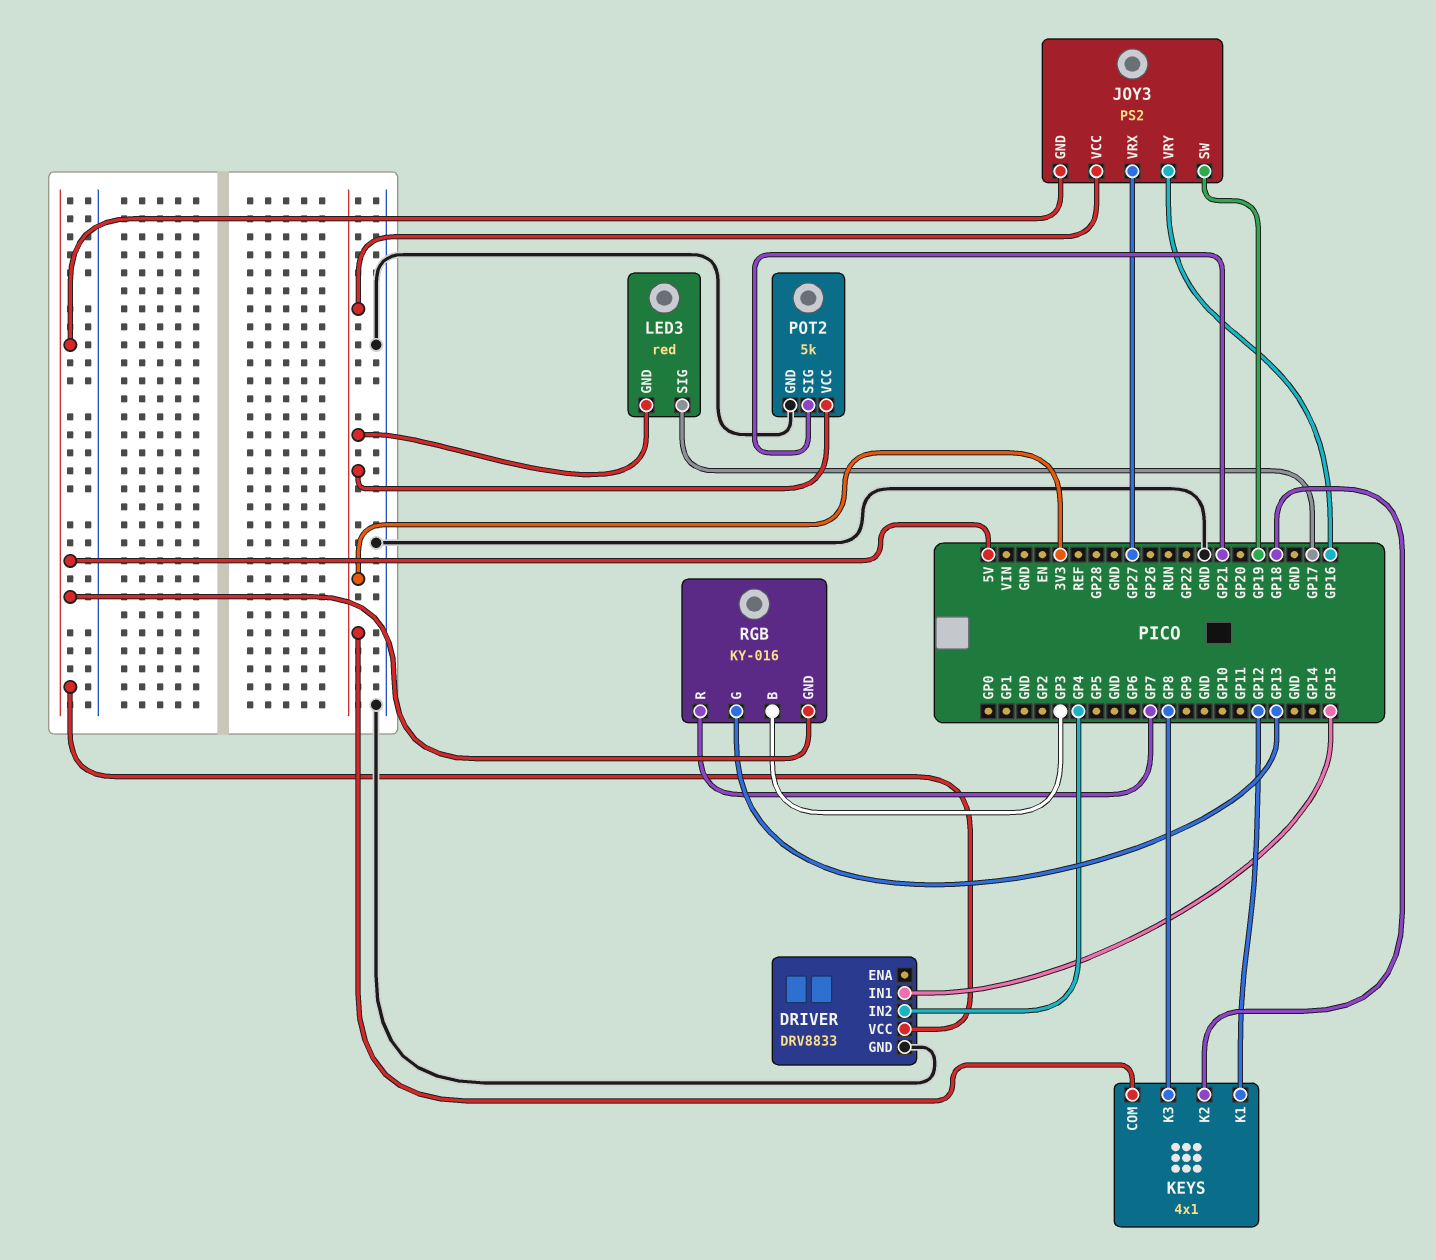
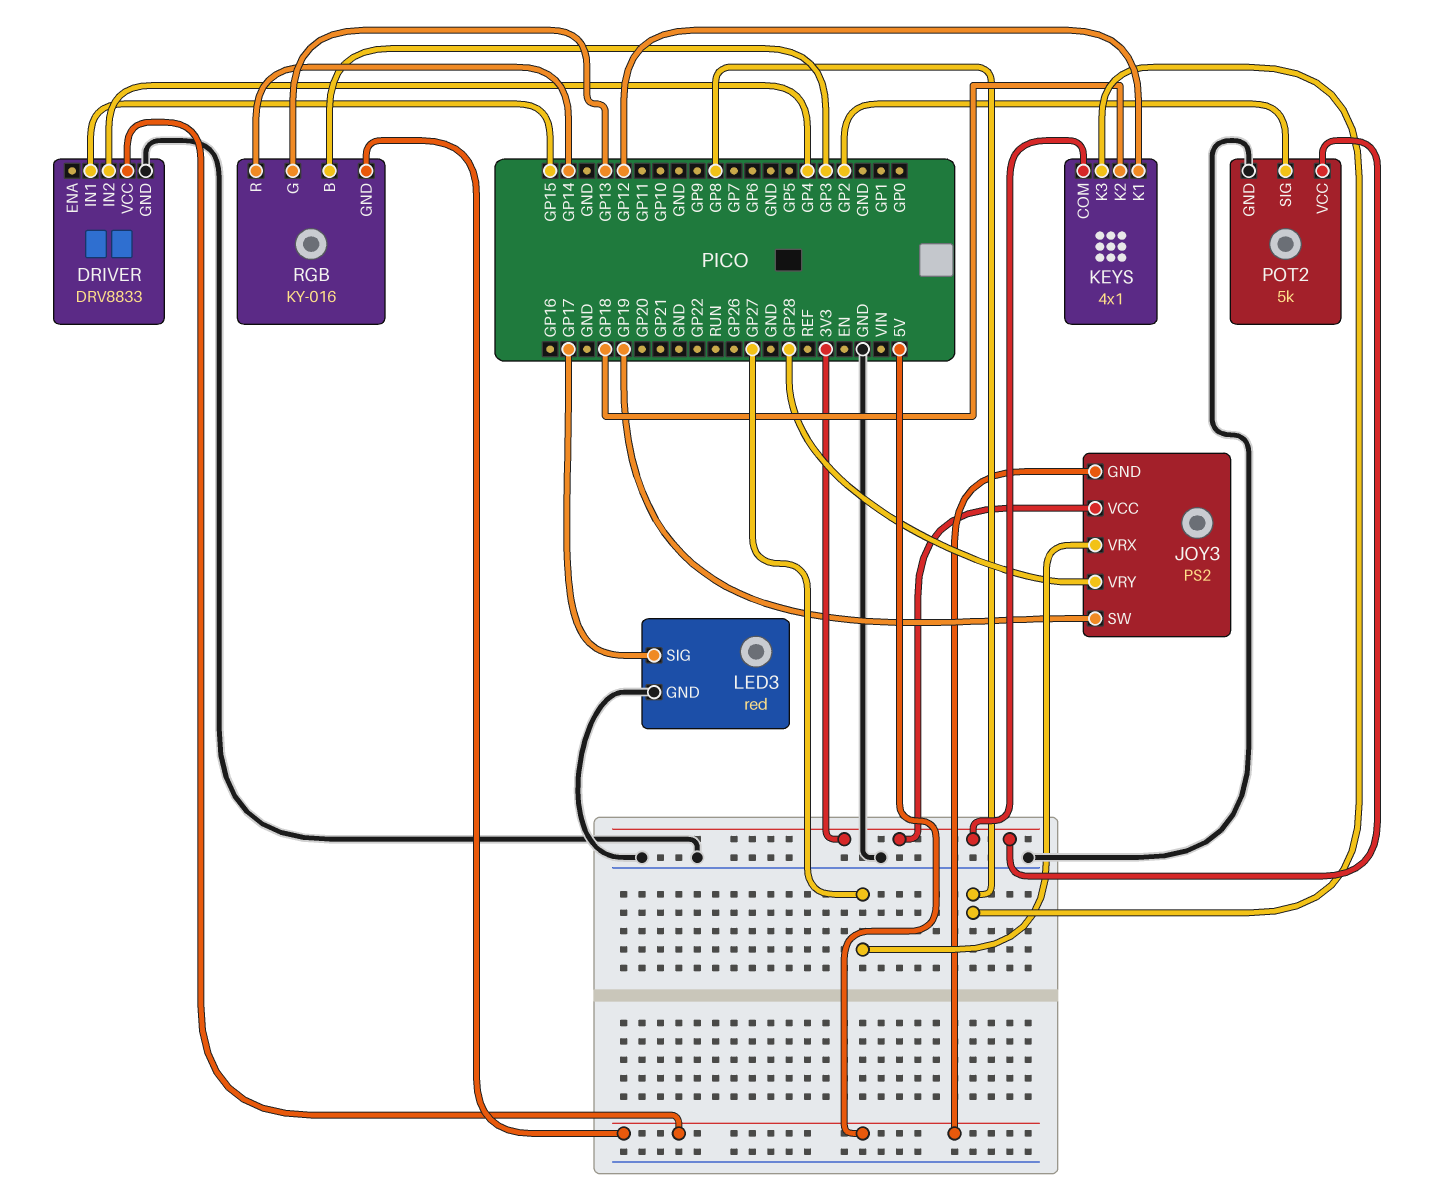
JOY3 pin VRY: GP16 -> GP28
LED3 pin GND: 3V3 -> GND
POT2 pin SIG: GP21 -> GP2
RGB pin R: GP7 -> GP14

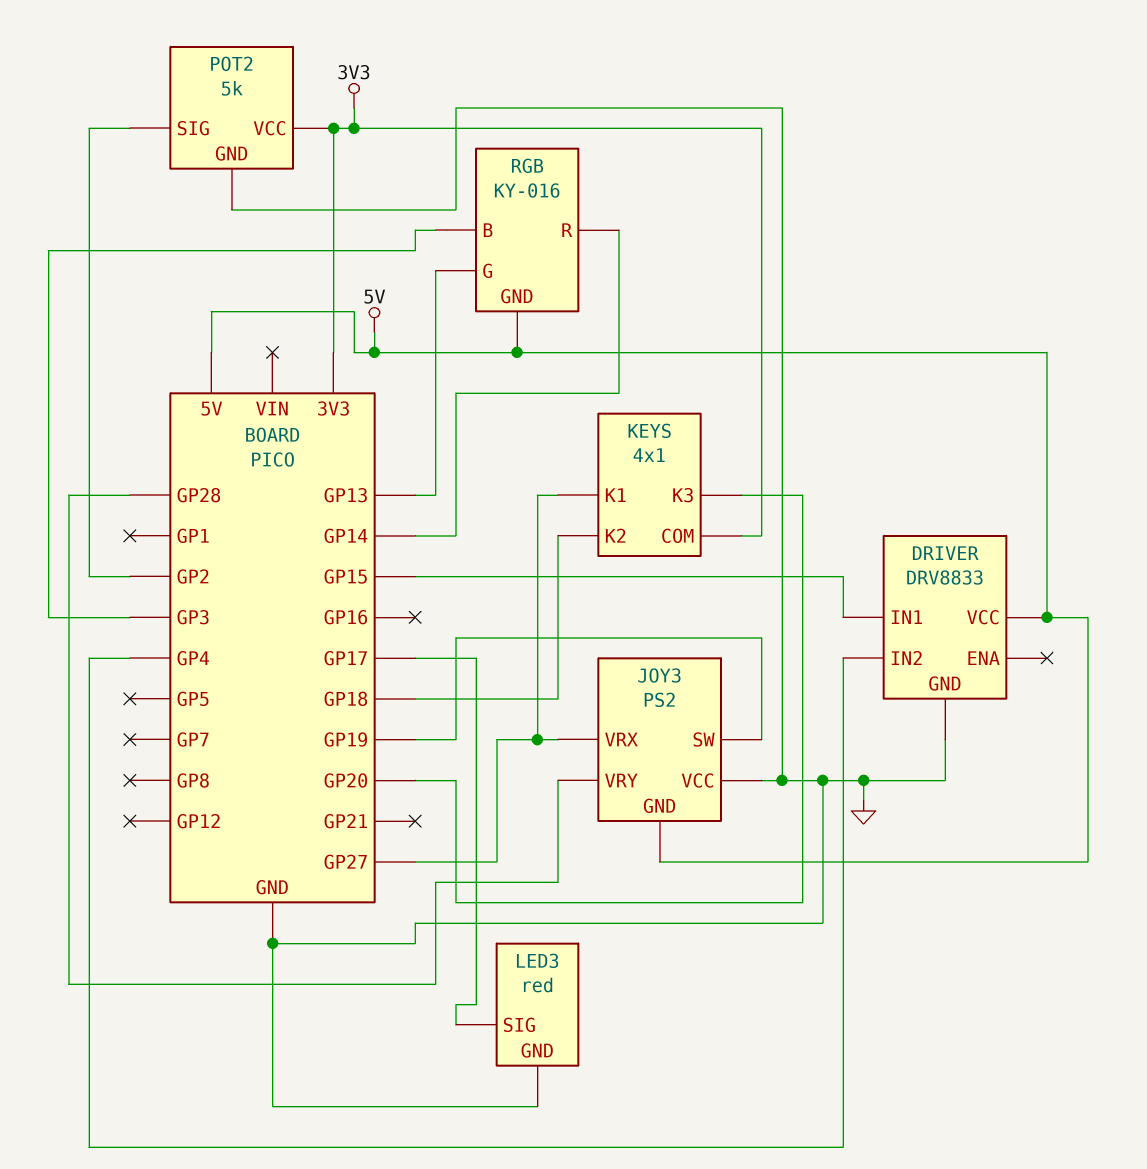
JOY3 pin VCC: 3V3 -> GND
KEYS pin K1: GP12 -> GP27
KEYS pin K3: GP8 -> GP20

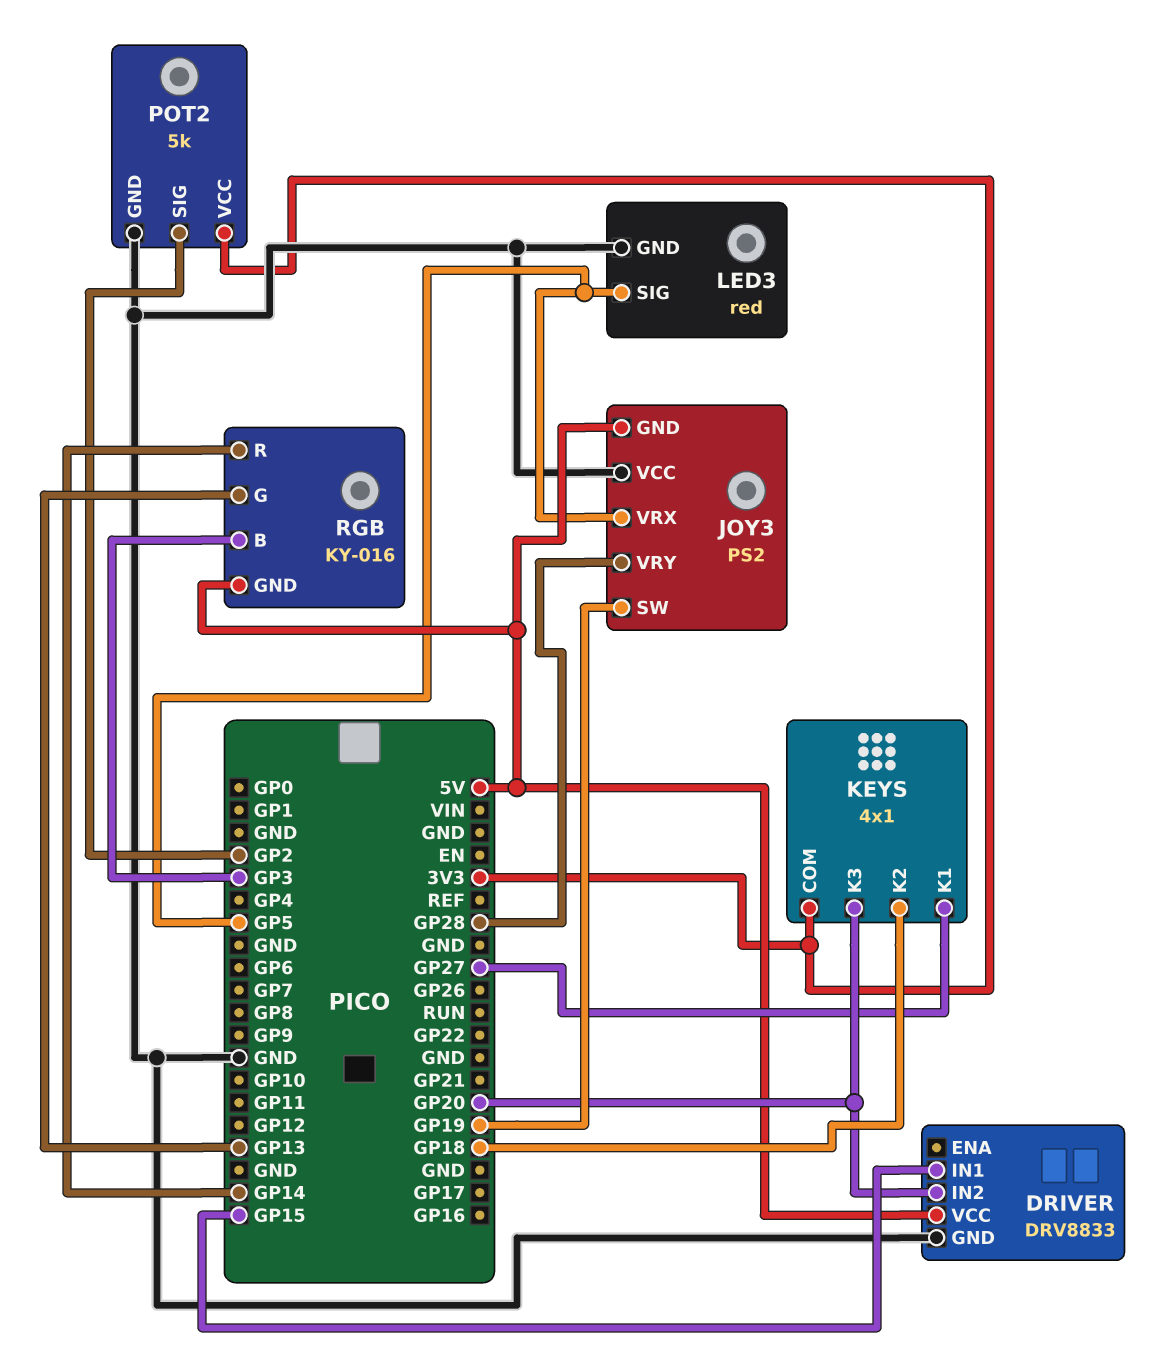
DRIVER pin IN2: GP4 -> GP20
JOY3 pin VRX: GP27 -> GP5
LED3 pin SIG: GP17 -> GP5

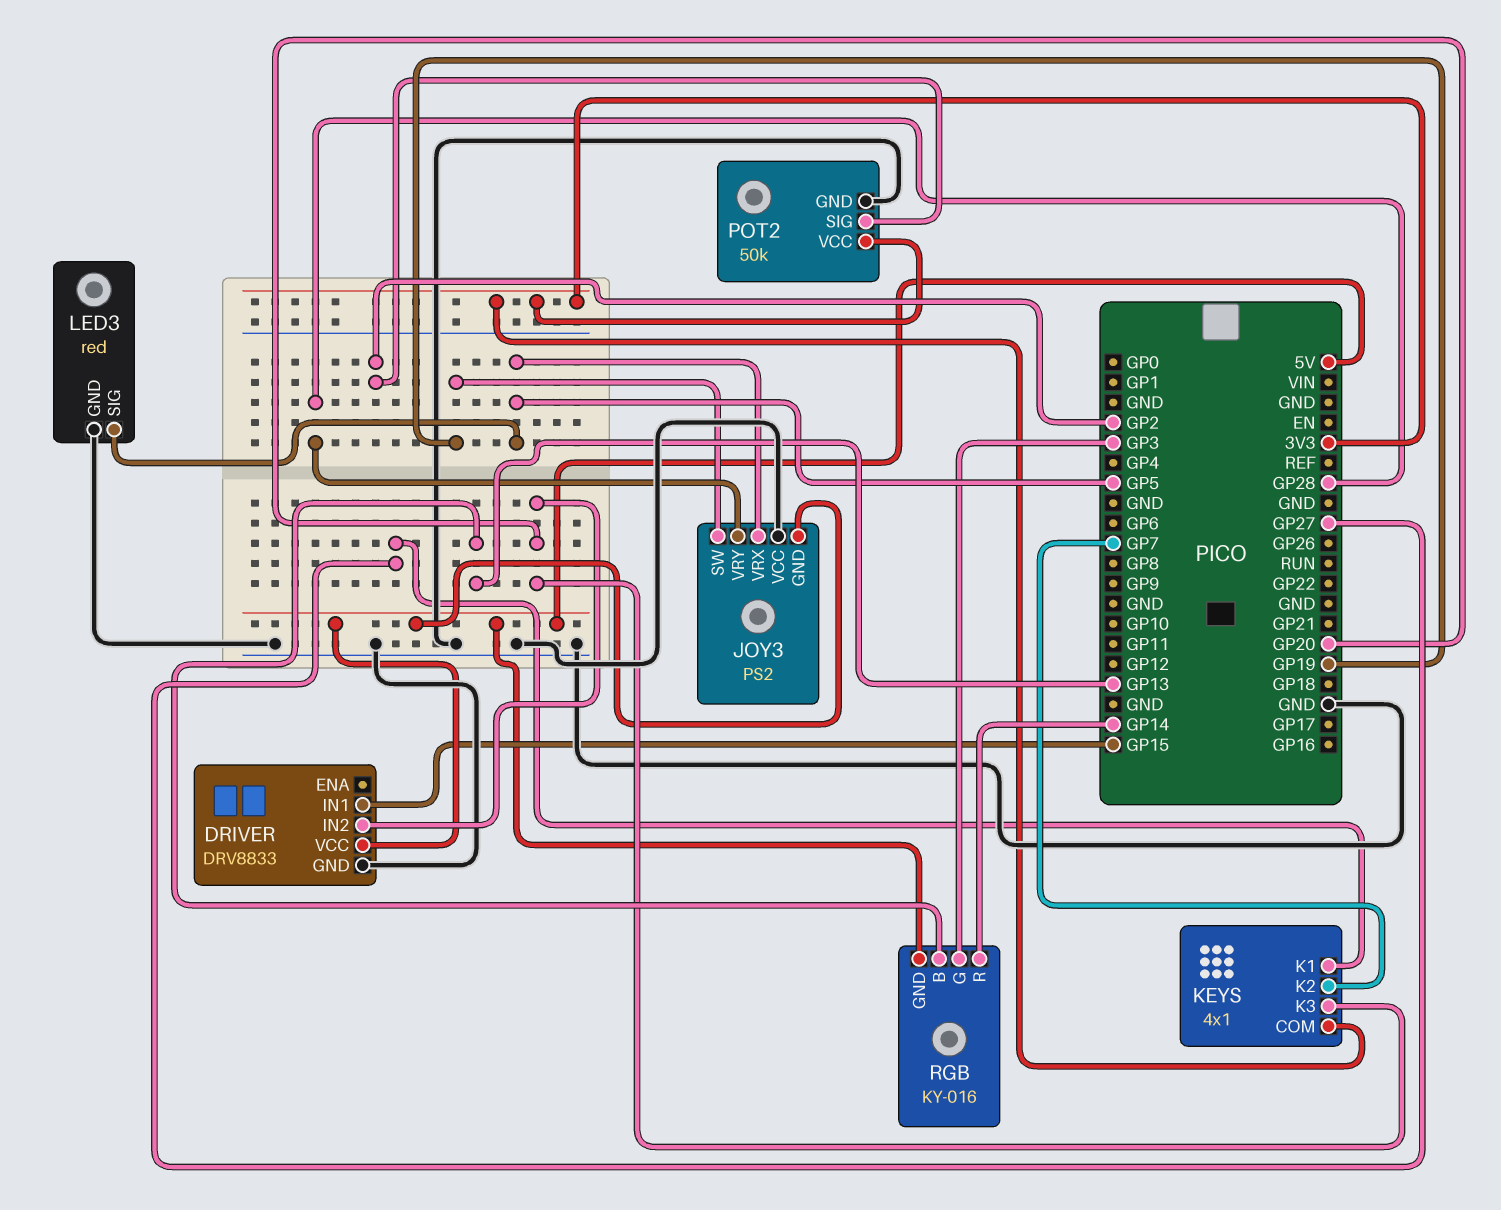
KEYS pin K2: GP18 -> GP7
POT2: 5k -> 50k
RGB pin B: GP3 -> GP13
RGB pin G: GP13 -> GP3

